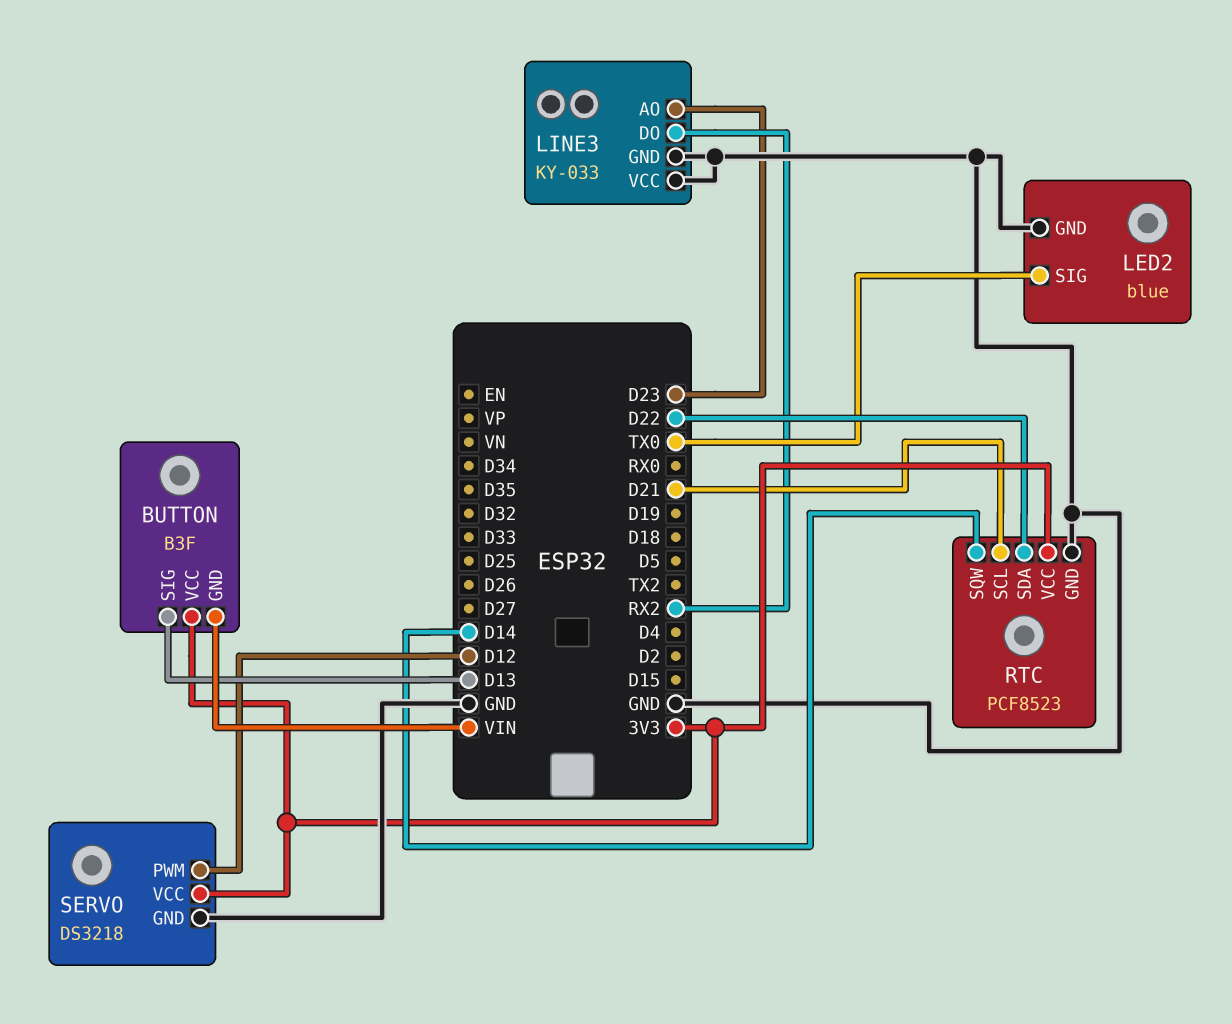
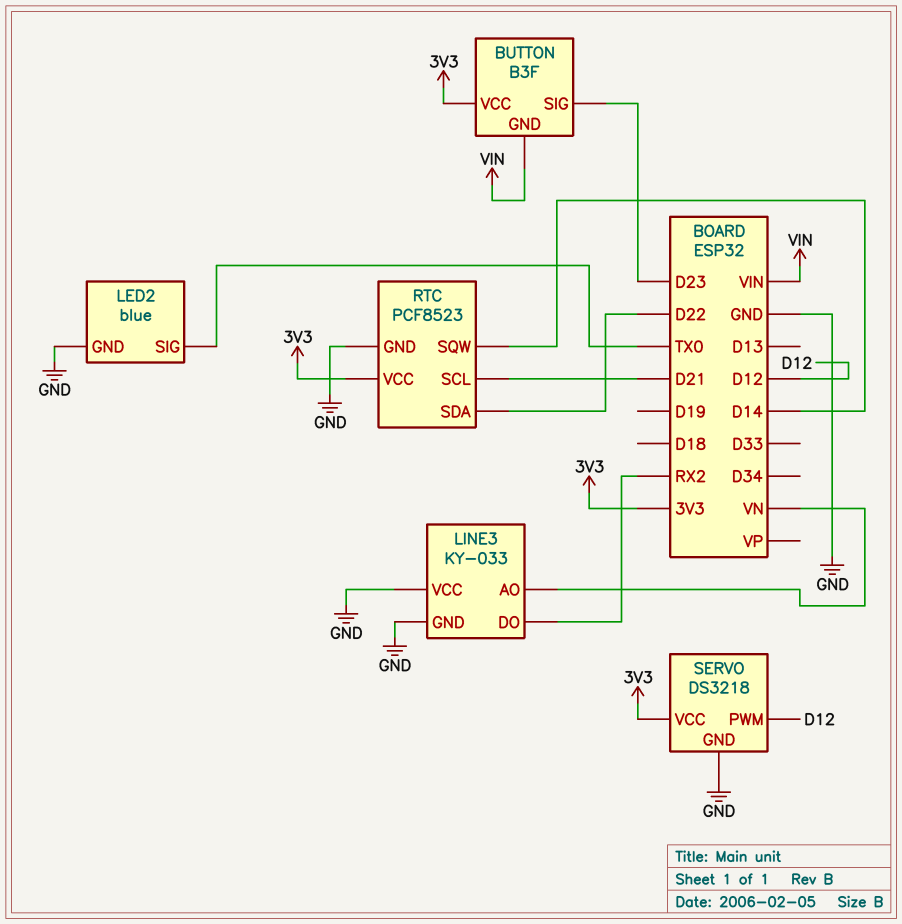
BUTTON pin SIG: D13 -> D23
LINE3 pin AO: D23 -> VN

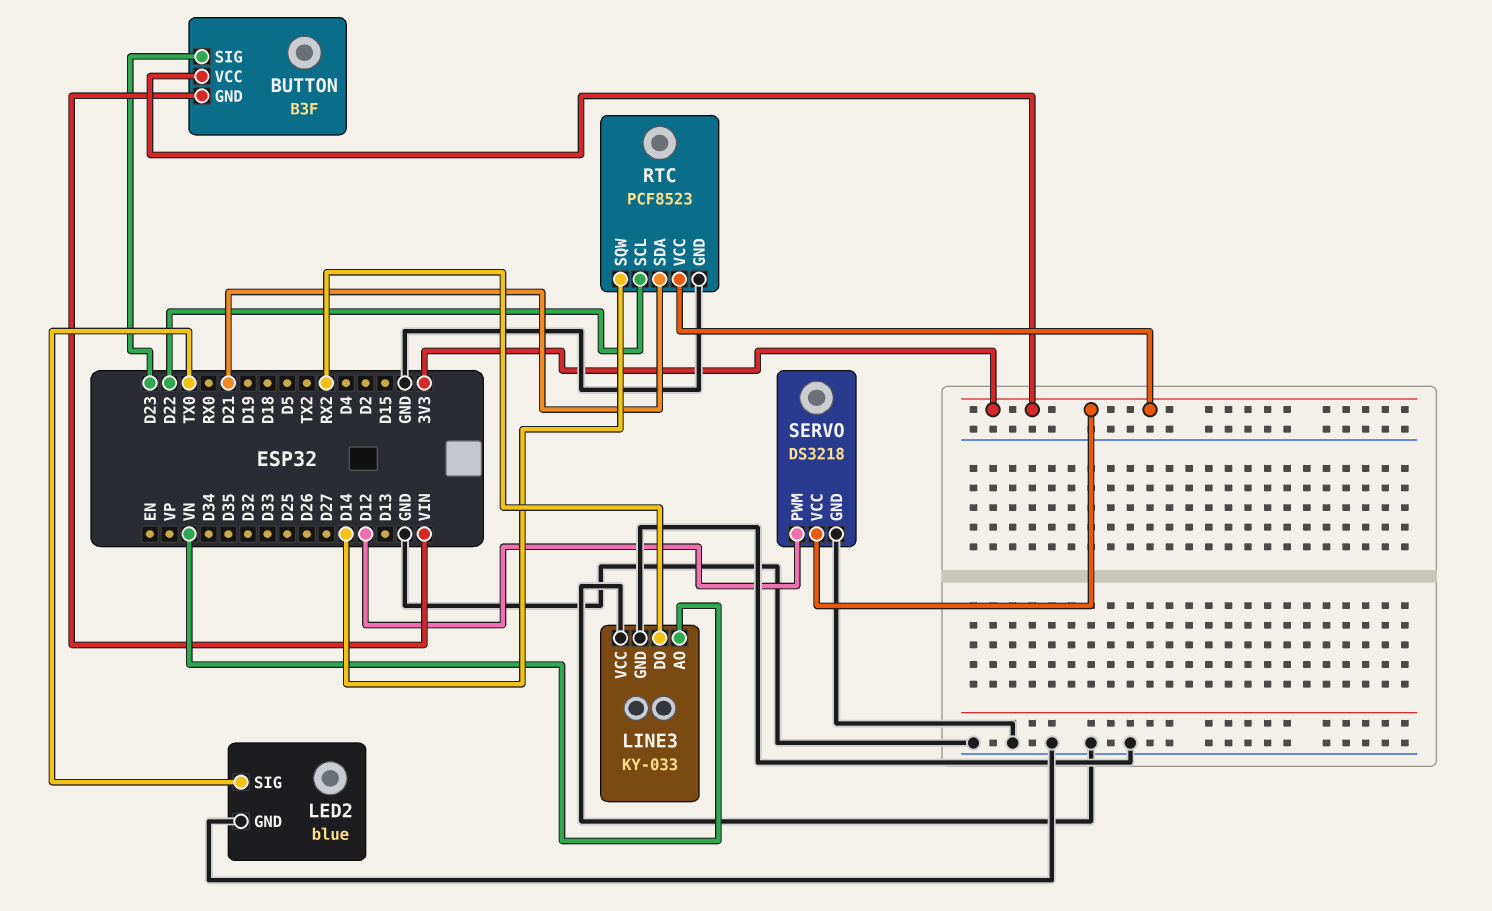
RTC pin SCL: D21 -> D22
RTC pin SDA: D22 -> D21

